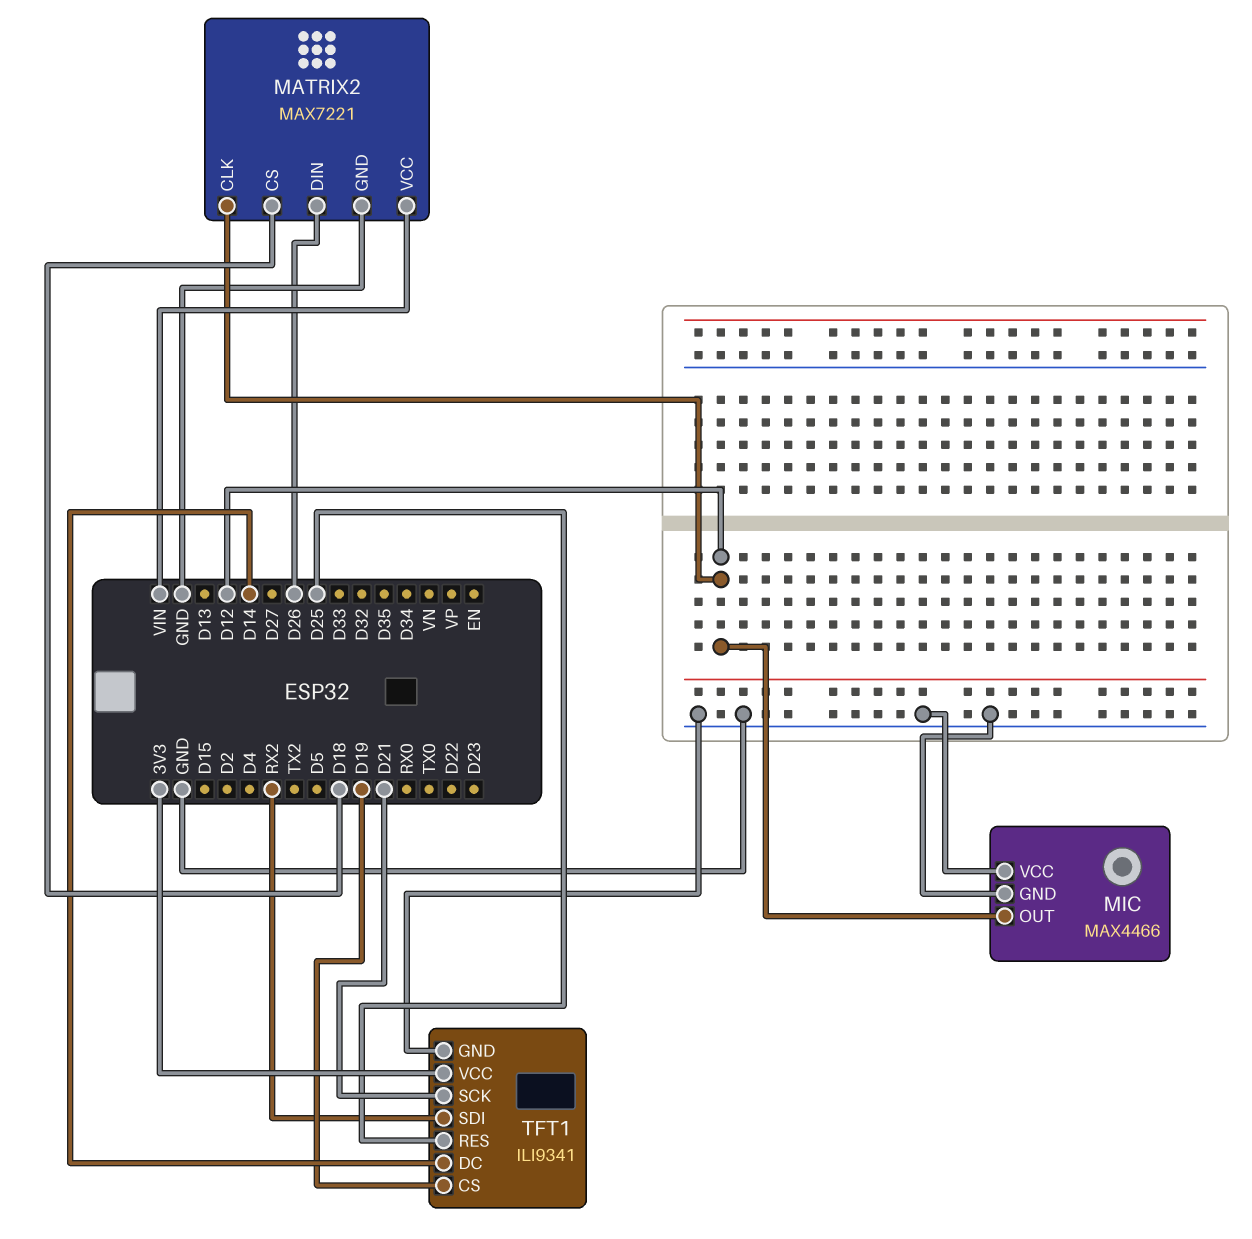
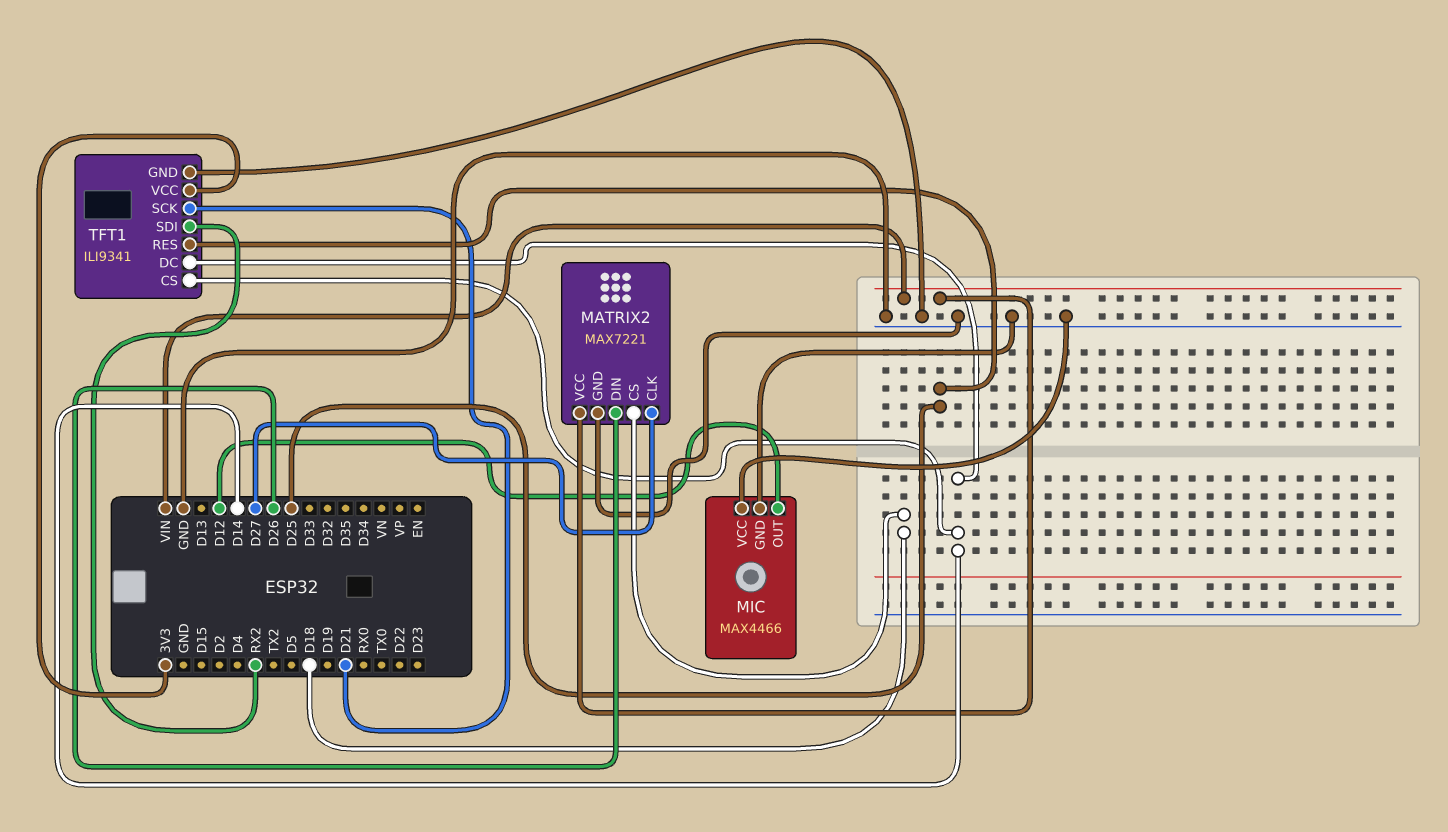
MATRIX2 pin CLK: D12 -> D27
TFT1 pin CS: D19 -> D14

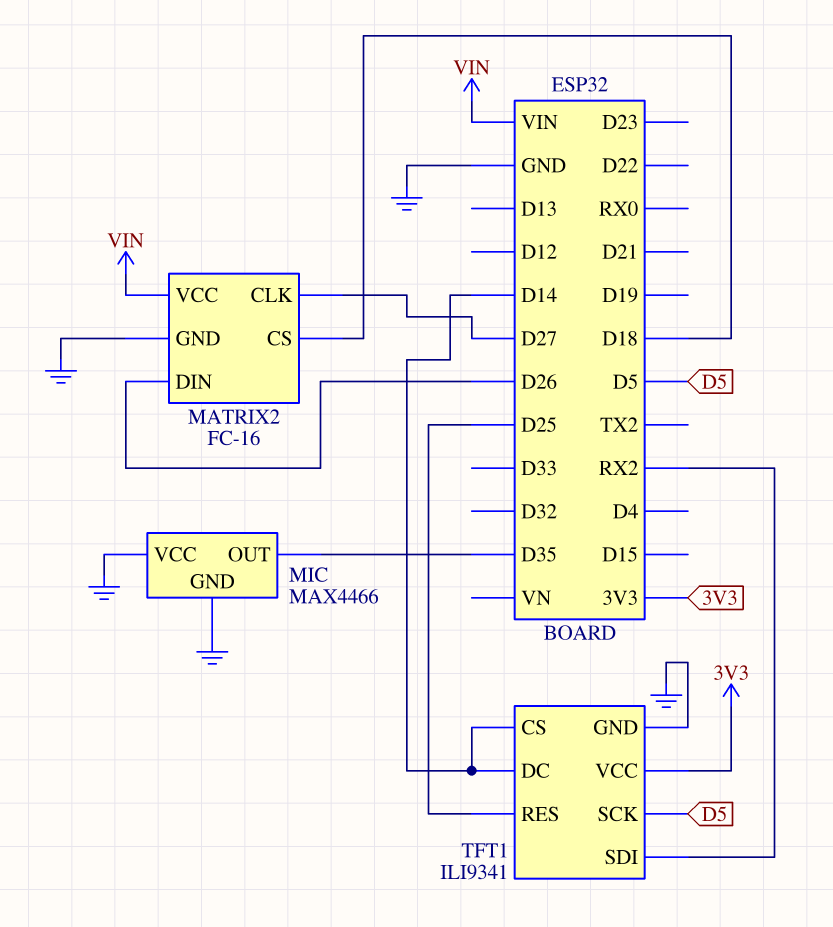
MATRIX2: MAX7221 -> FC-16
MIC pin OUT: D12 -> D35
TFT1 pin SCK: D21 -> D5

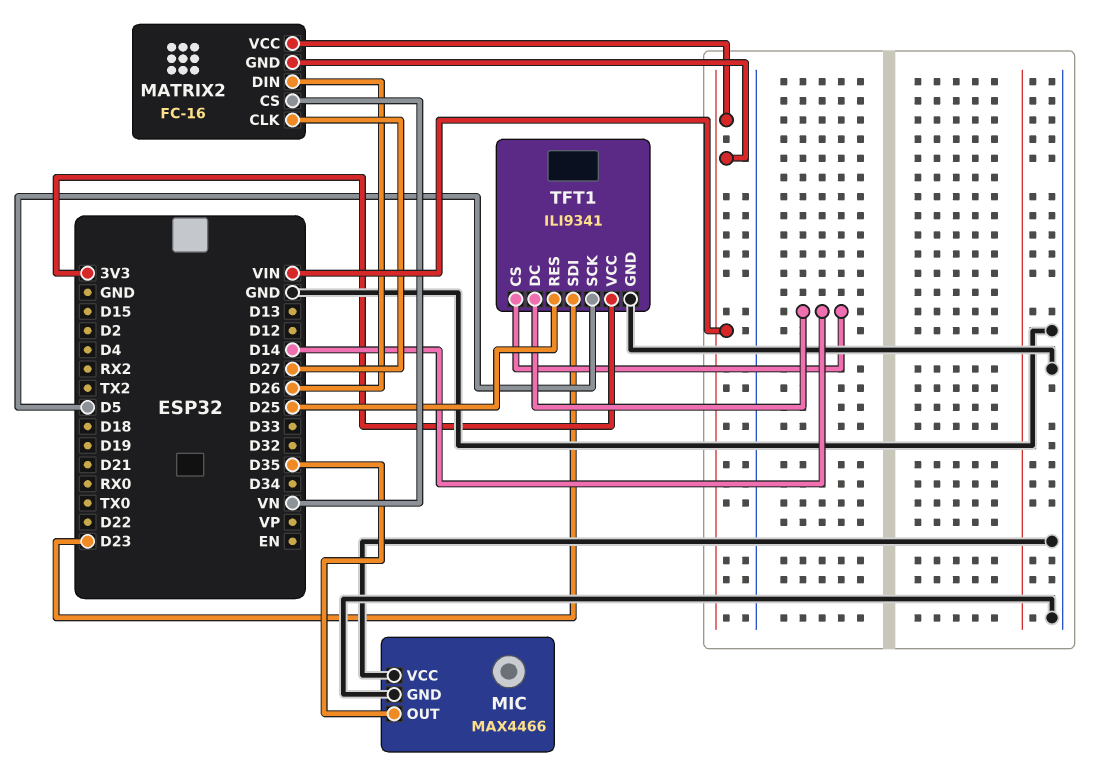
MATRIX2 pin CS: D18 -> VN
MATRIX2 pin GND: GND -> VIN
TFT1 pin SDI: RX2 -> D23

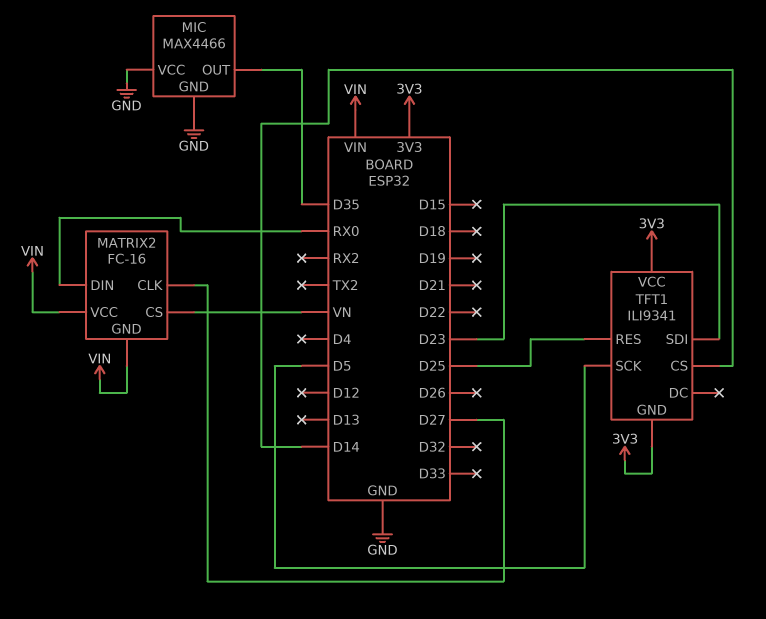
MATRIX2 pin DIN: D26 -> RX0
TFT1 pin DC: D14 -> none
TFT1 pin GND: GND -> 3V3

